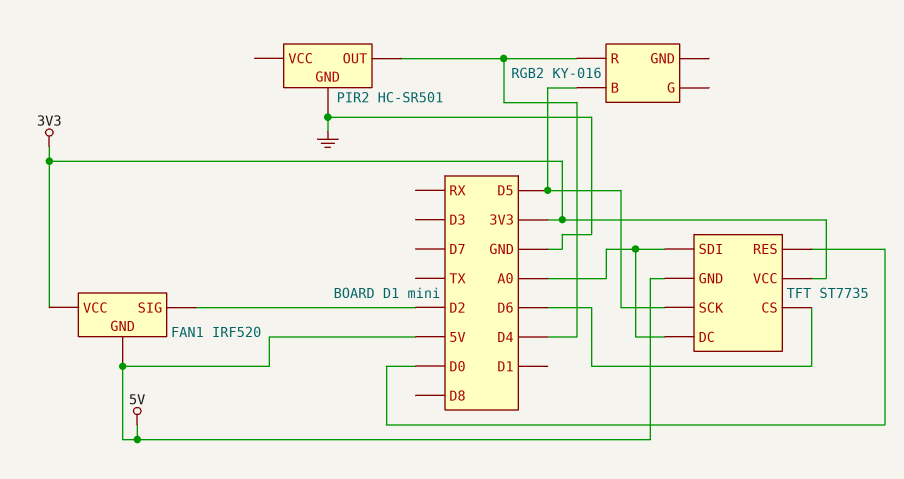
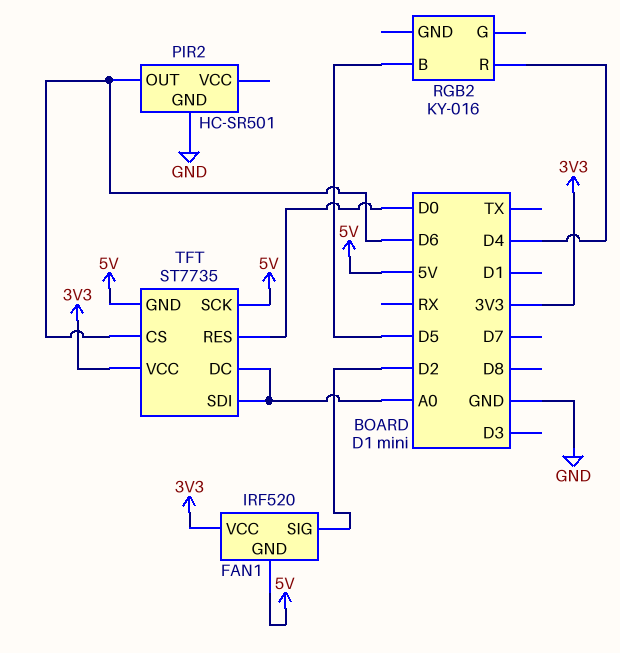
PIR2 pin OUT: D4 -> D6
TFT pin SCK: D5 -> 5V

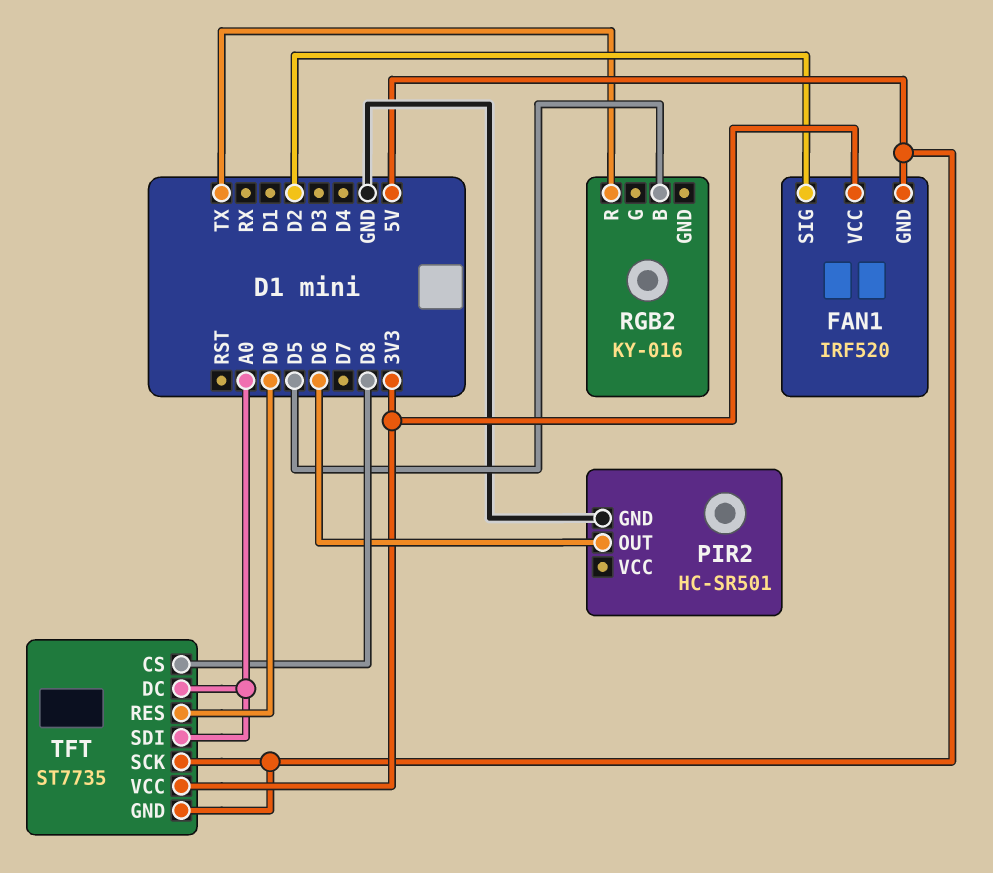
RGB2 pin R: D4 -> TX
TFT pin CS: D6 -> D8

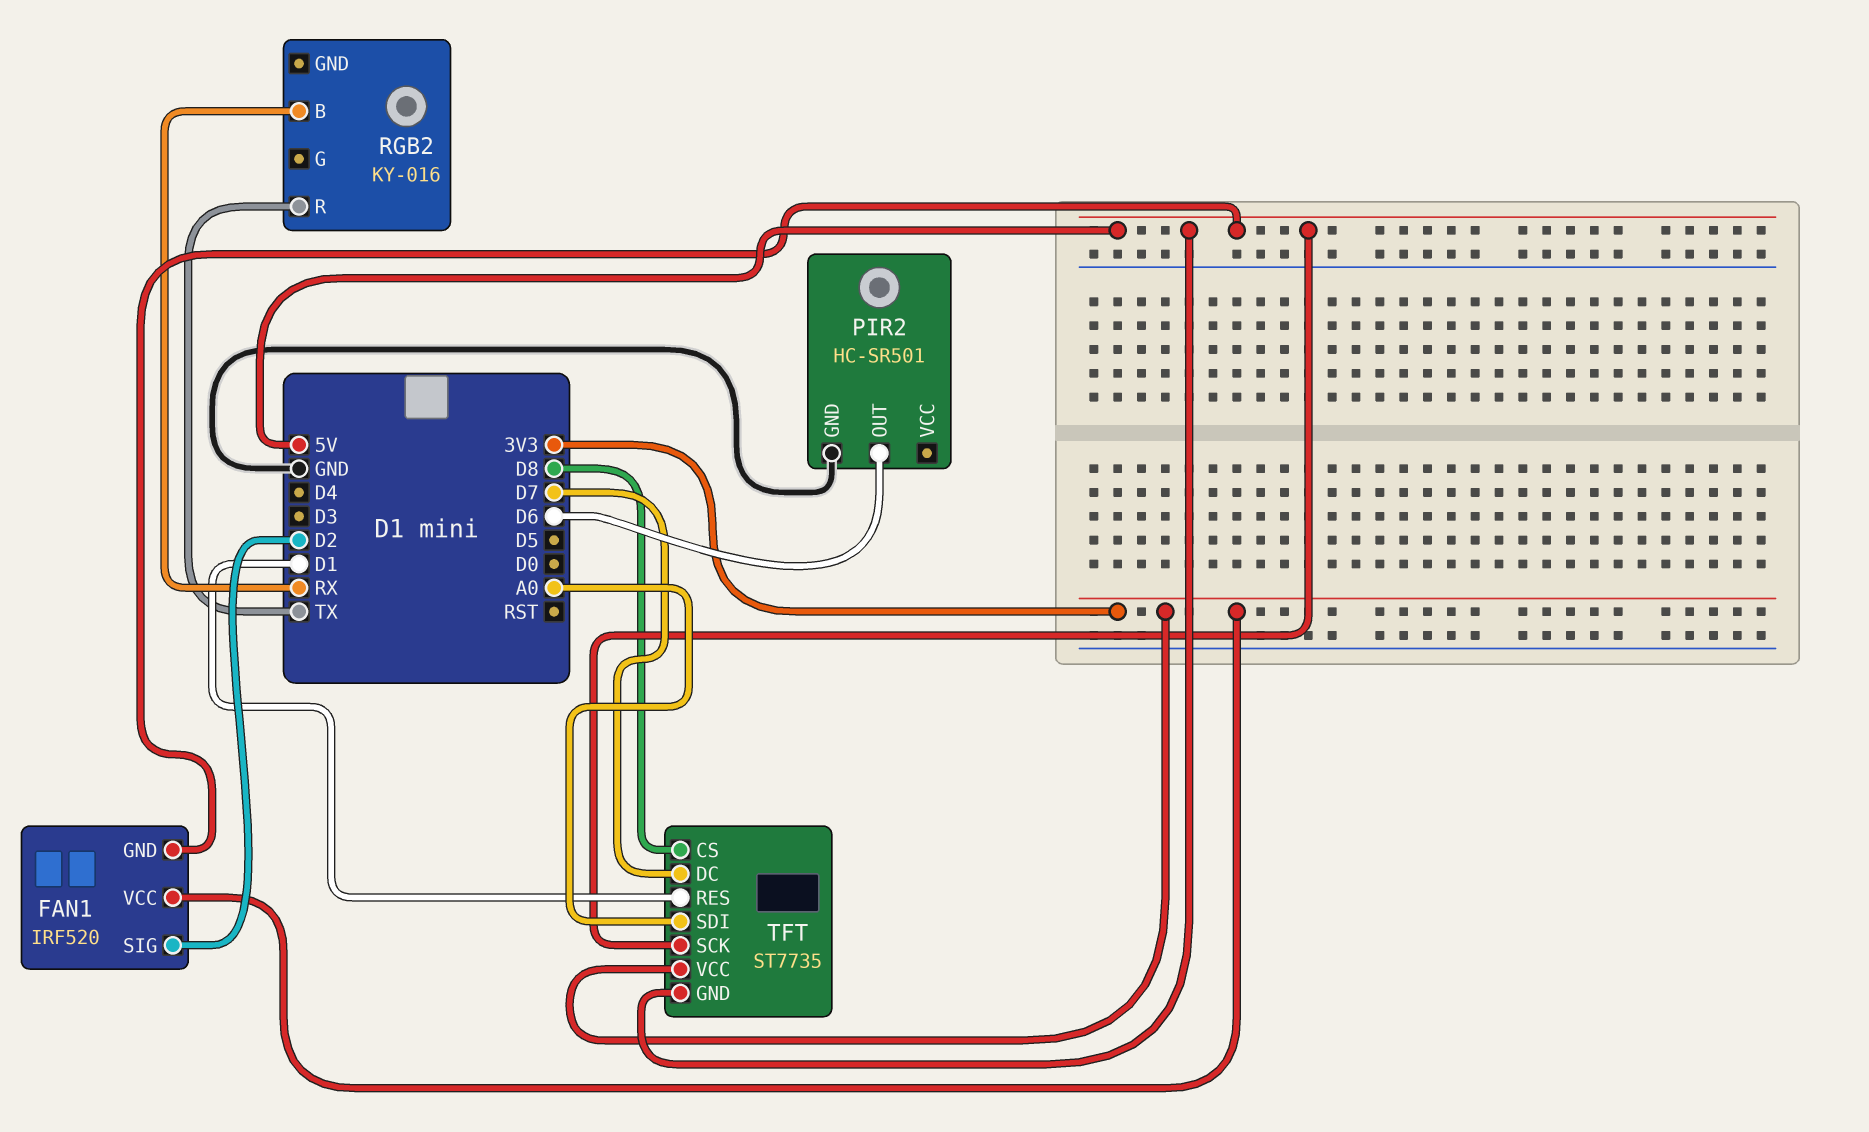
RGB2 pin B: D5 -> RX
TFT pin DC: A0 -> D7
TFT pin RES: D0 -> D1

